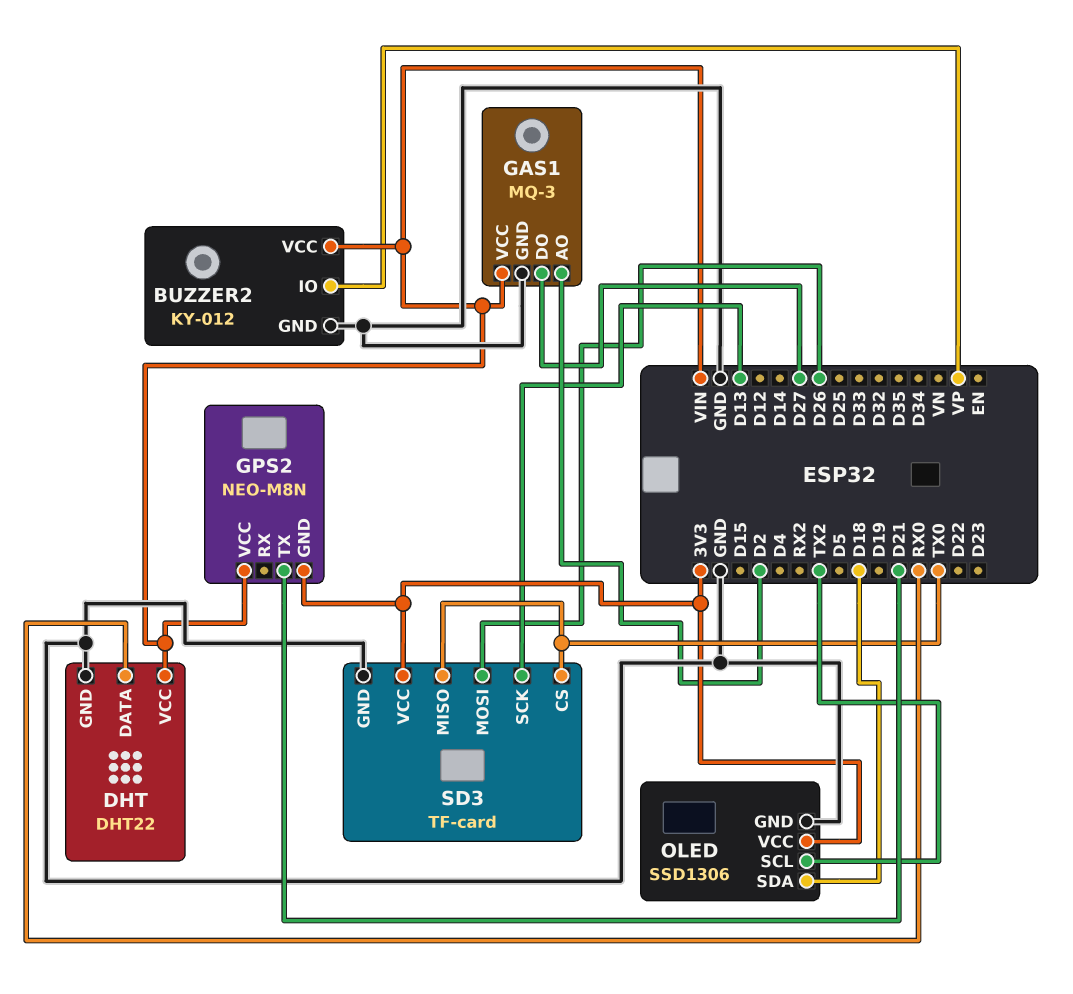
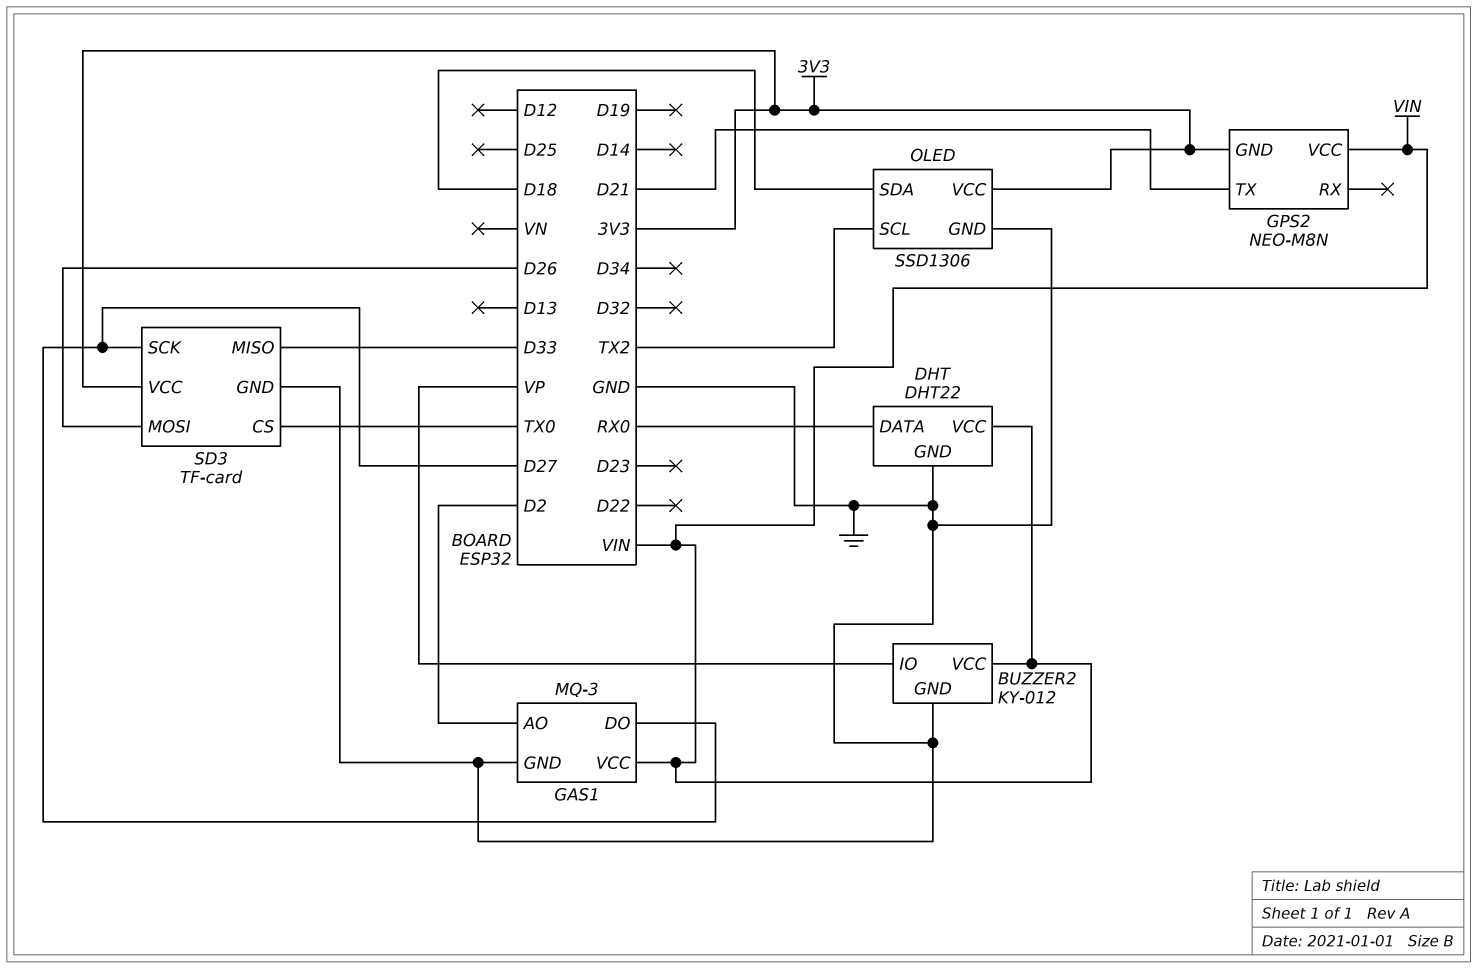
SD3 pin MISO: TX0 -> D33
SD3 pin SCK: D13 -> D27

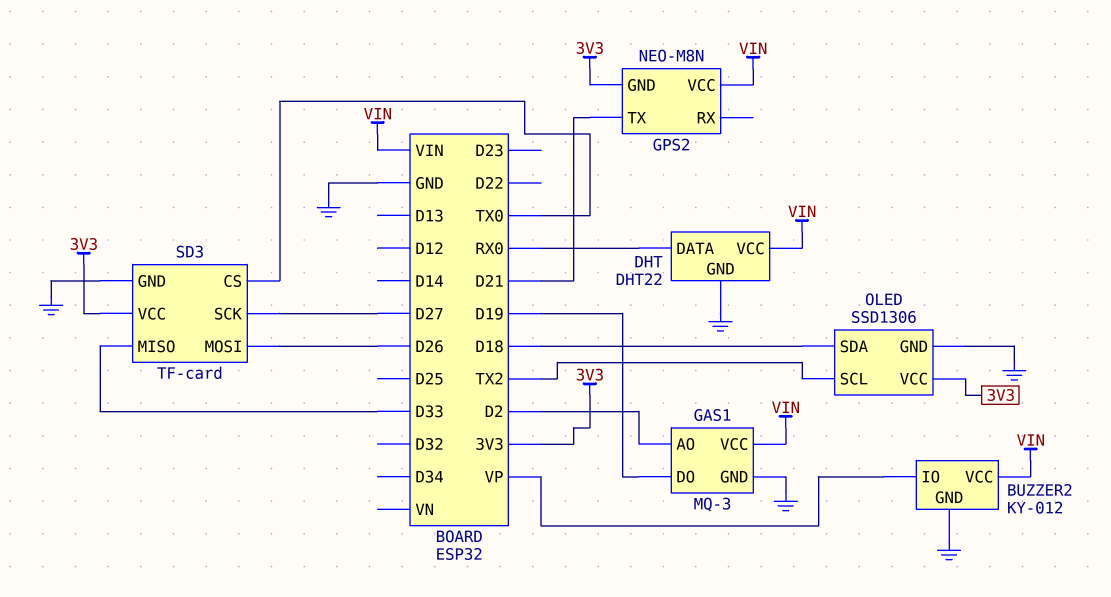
GAS1 pin DO: D27 -> D19

